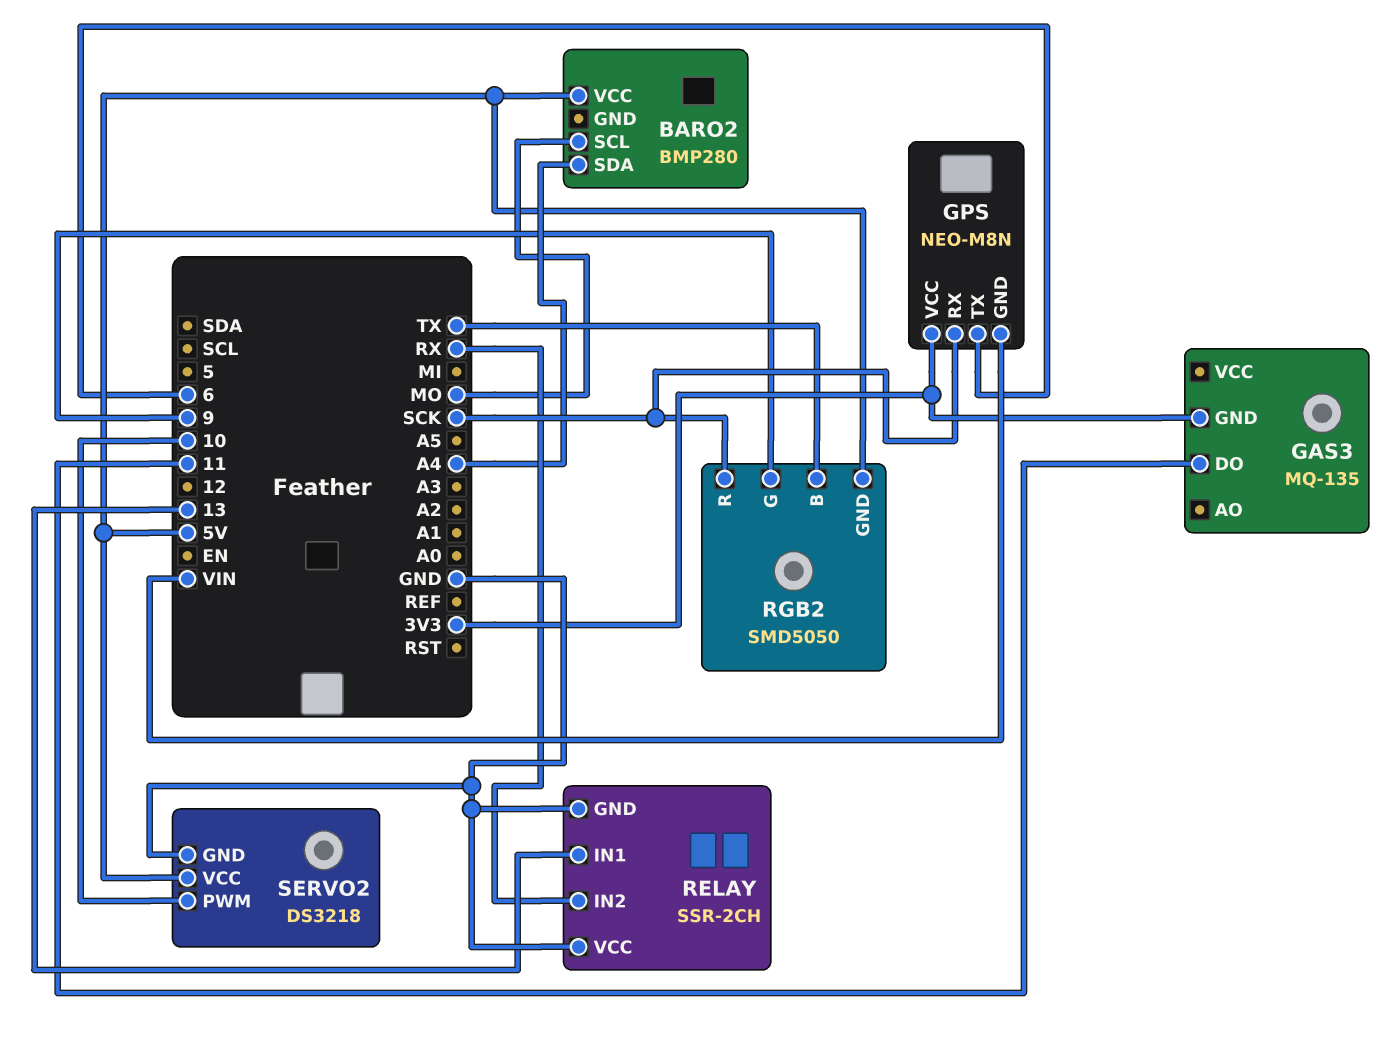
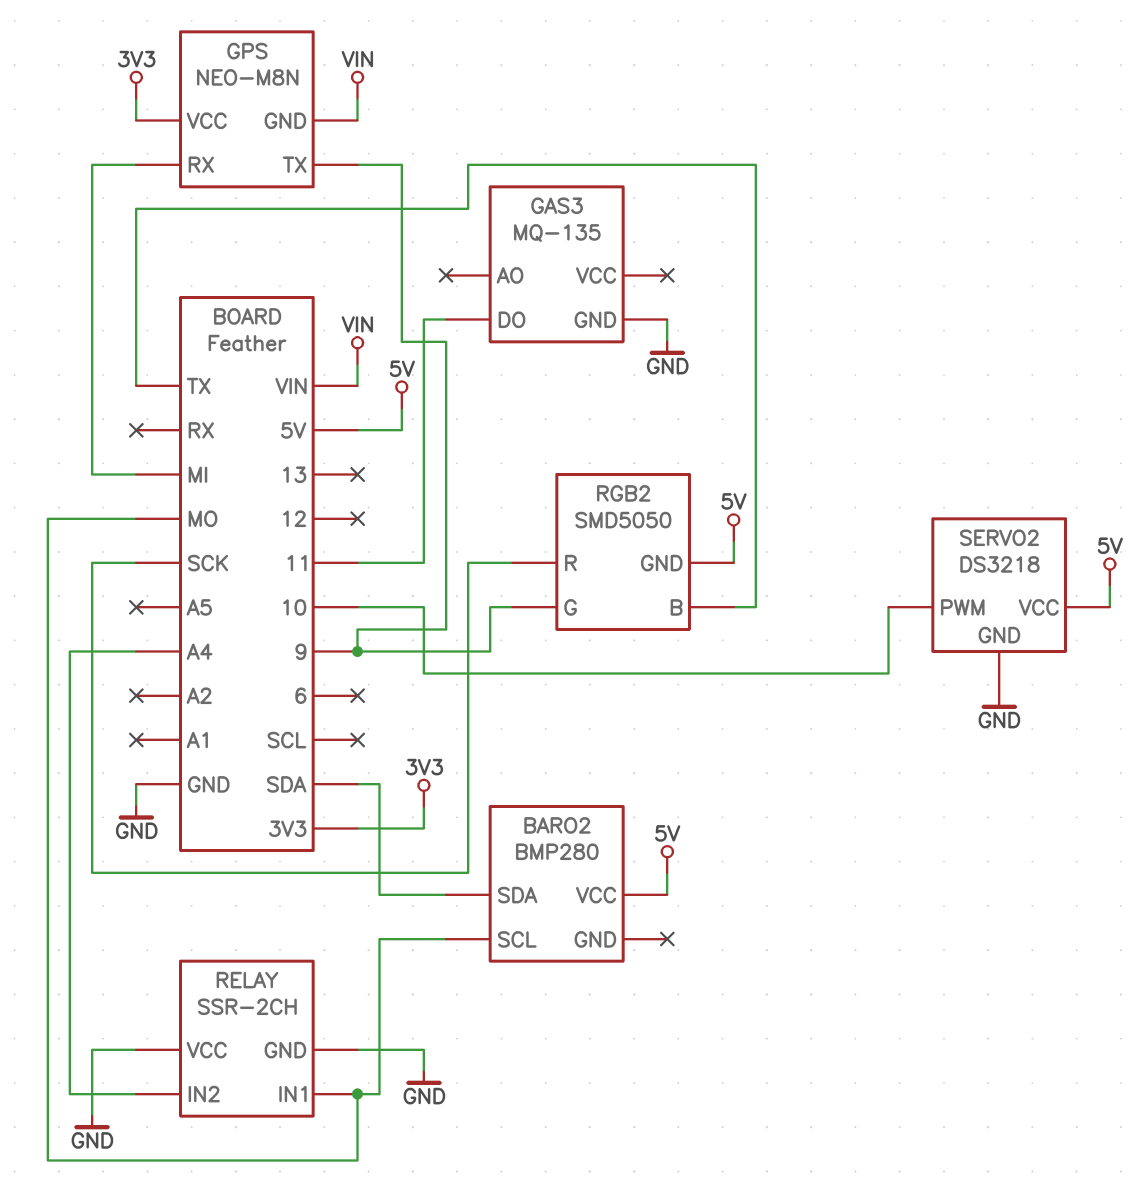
BARO2 pin SDA: A4 -> SDA
GAS3 pin GND: 3V3 -> GND
GPS pin RX: SCK -> MI
GPS pin TX: 6 -> 9
RELAY pin IN1: 13 -> MO
RELAY pin IN2: RX -> A4

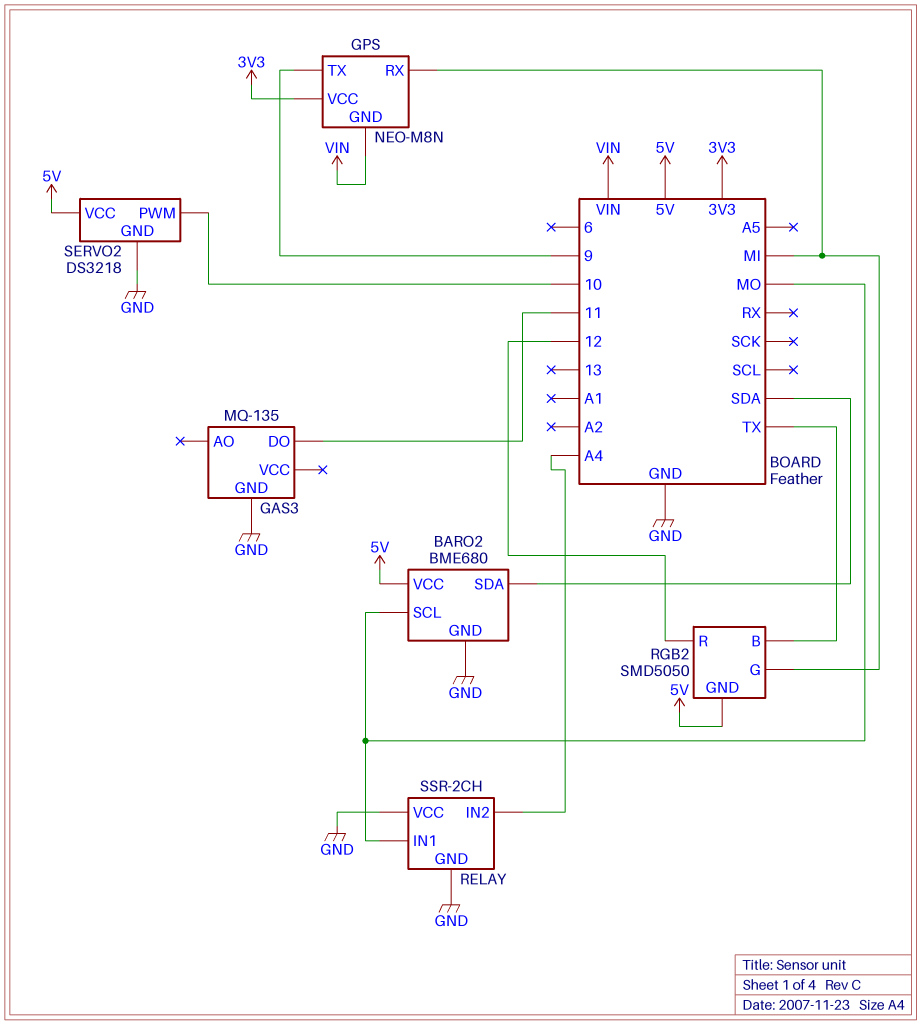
BARO2: BMP280 -> BME680
BARO2 pin GND: none -> GND
RGB2 pin G: 9 -> MI
RGB2 pin R: SCK -> 12

